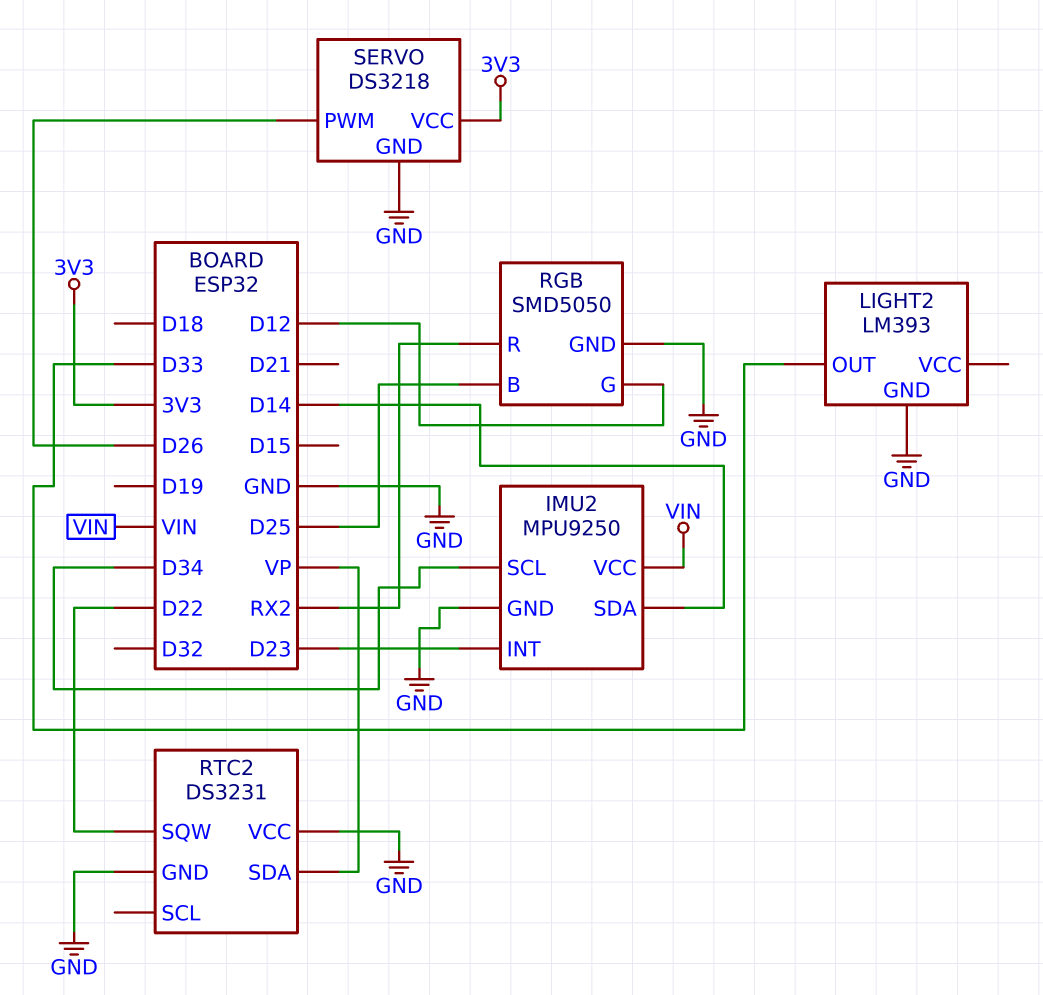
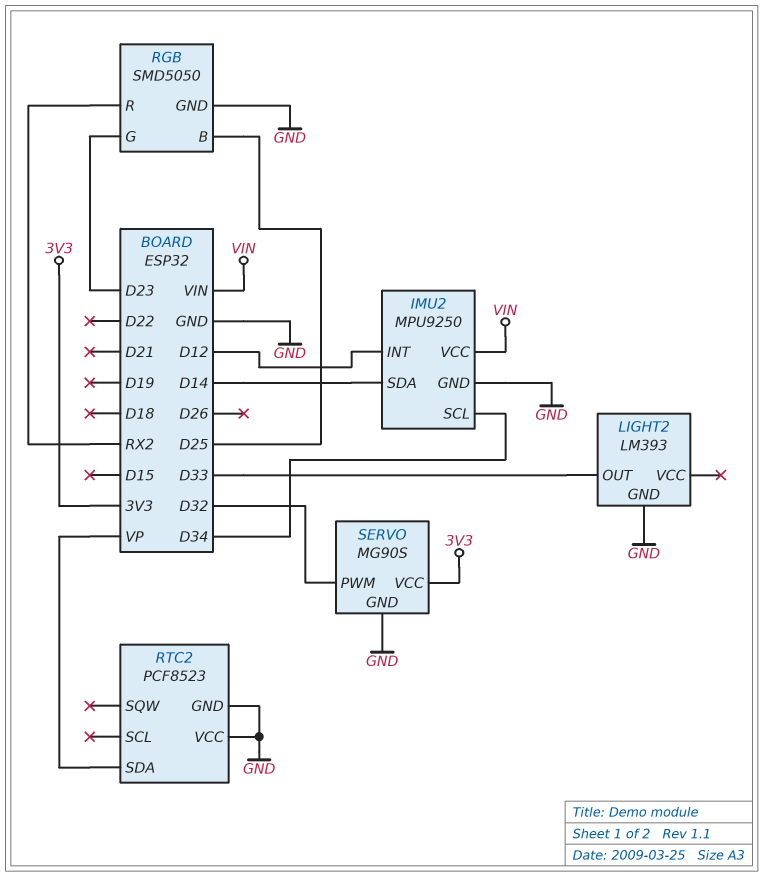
IMU2 pin INT: D23 -> D12
RGB pin G: D12 -> D23
RTC2: DS3231 -> PCF8523
RTC2 pin SQW: D22 -> none
SERVO: DS3218 -> MG90S
SERVO pin PWM: D26 -> D32

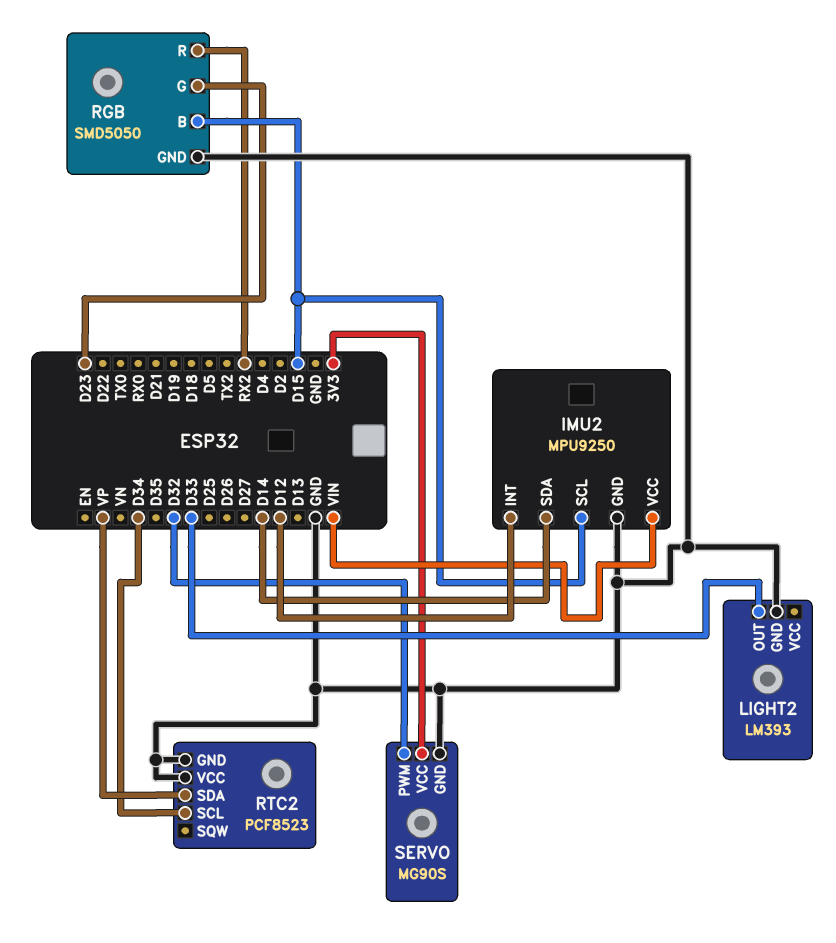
IMU2 pin SCL: D34 -> D15
RGB pin B: D25 -> D15
RTC2 pin SCL: none -> D34

